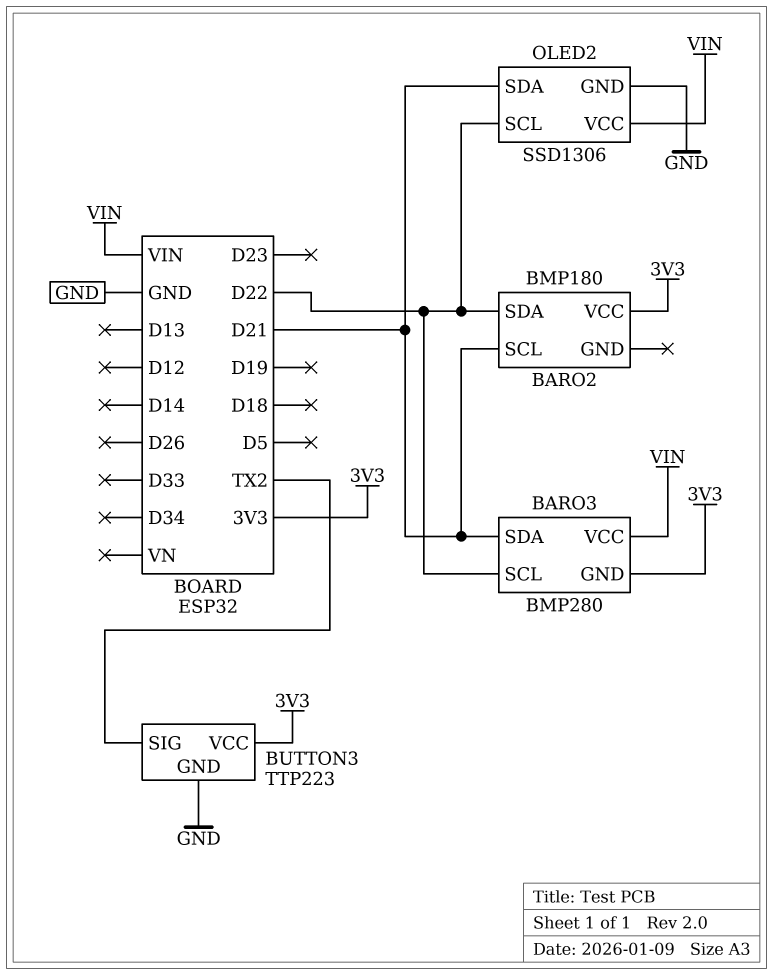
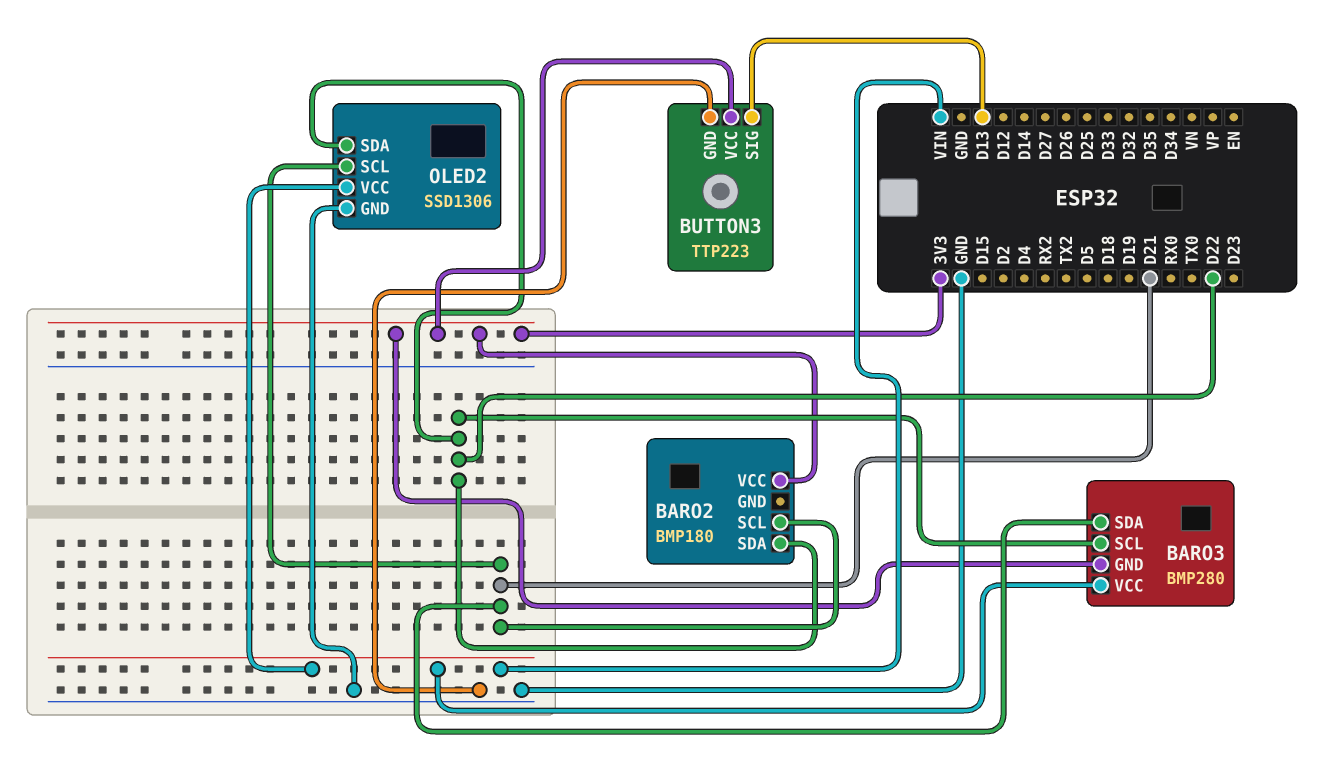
BUTTON3 pin SIG: TX2 -> D13
OLED2 pin SCL: D22 -> D21
OLED2 pin SDA: D21 -> D22

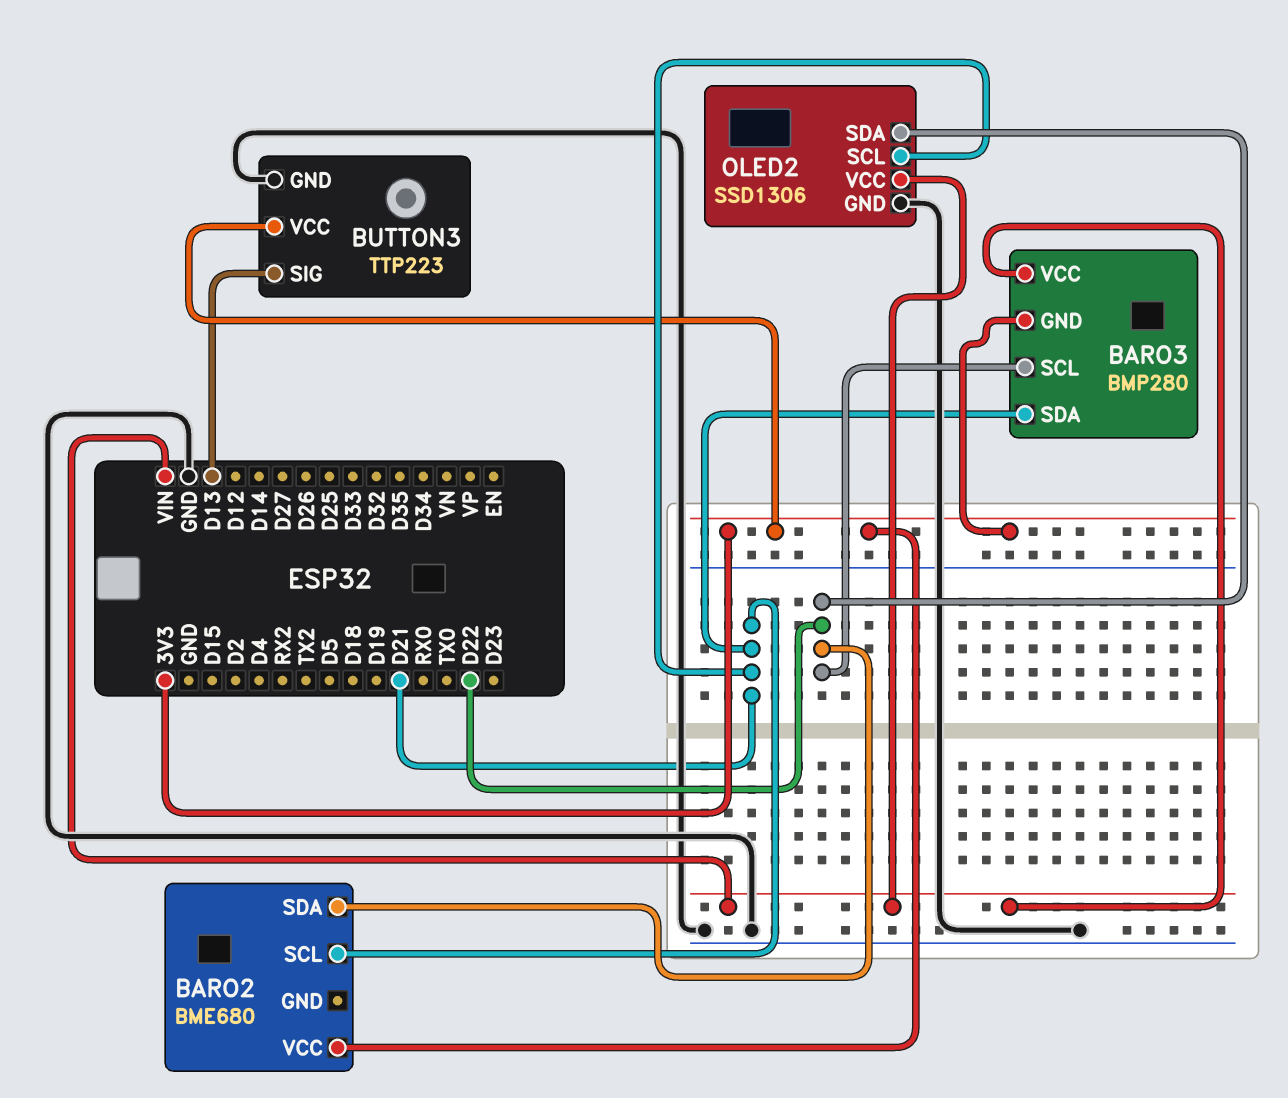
BARO2: BMP180 -> BME680

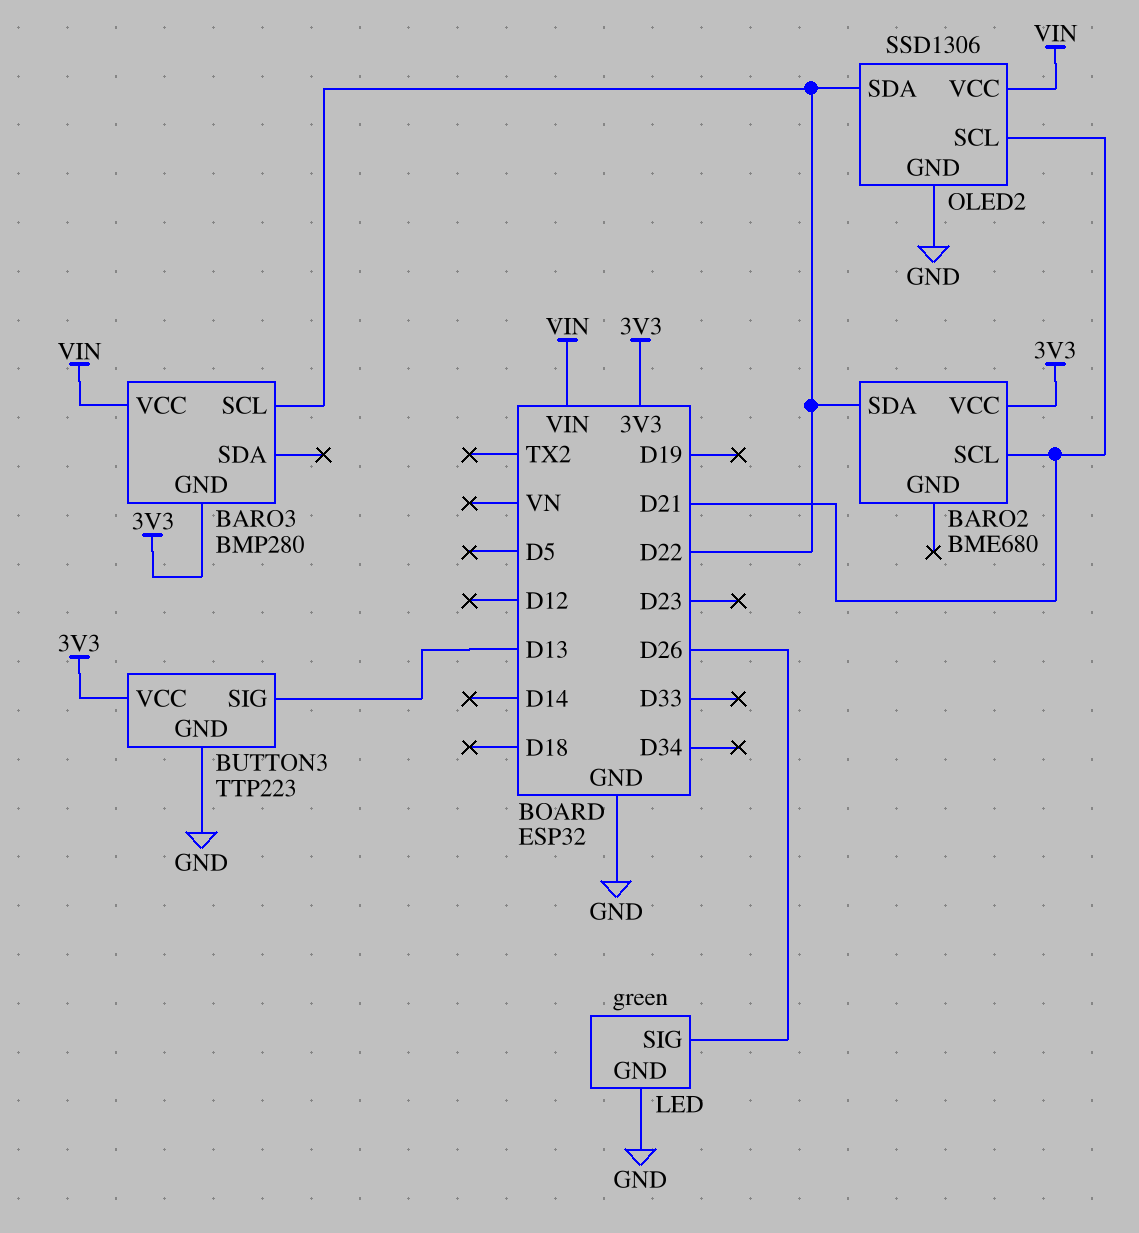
BARO3 pin SDA: D21 -> none
LED: none -> green
LED pin GND: none -> GND
LED pin SIG: none -> D26

